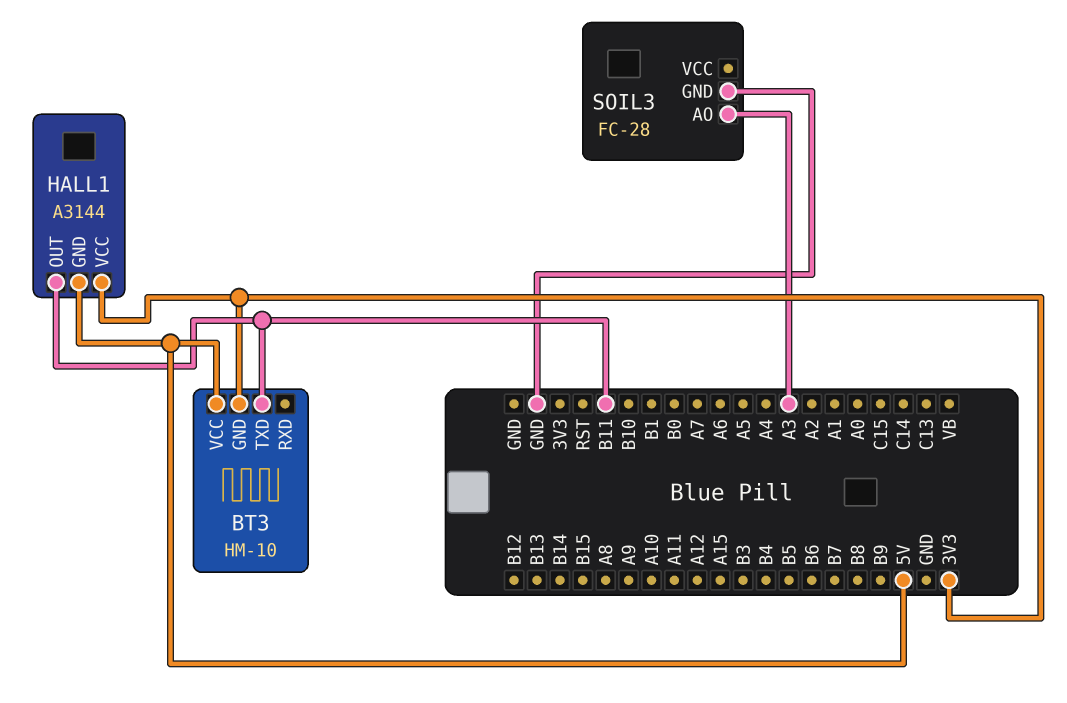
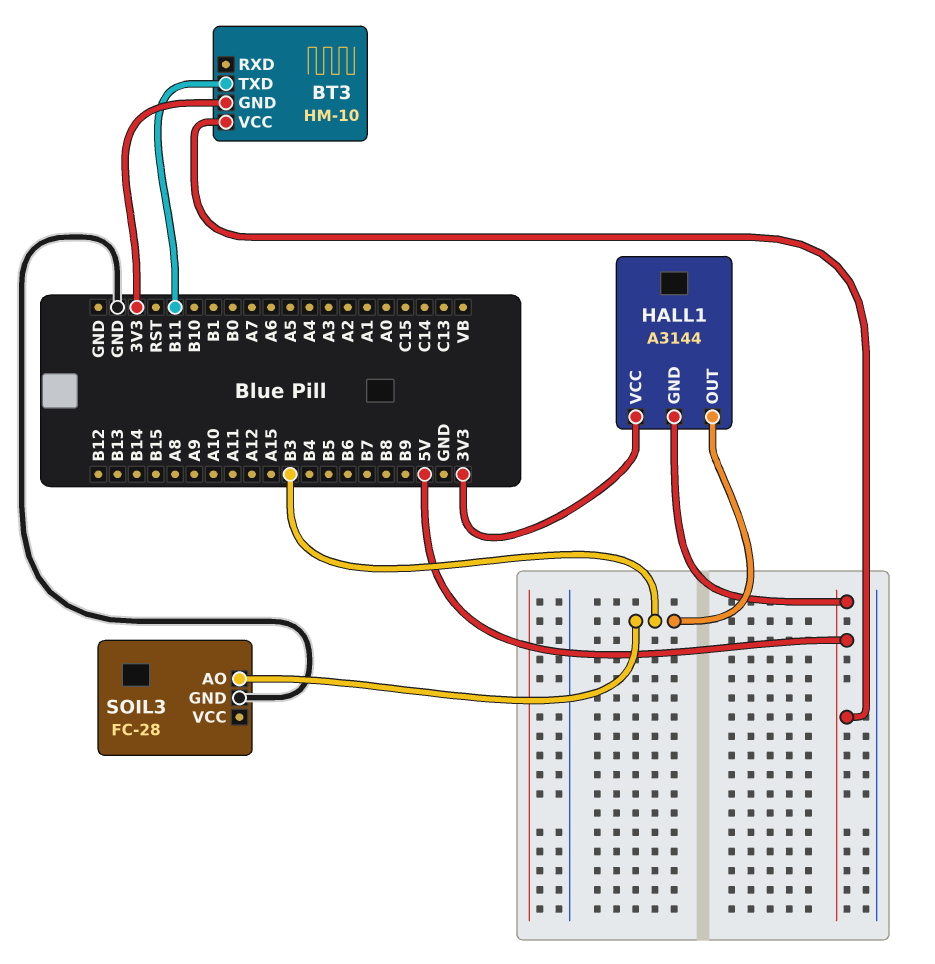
HALL1 pin OUT: B11 -> B3
SOIL3 pin AO: A3 -> B3

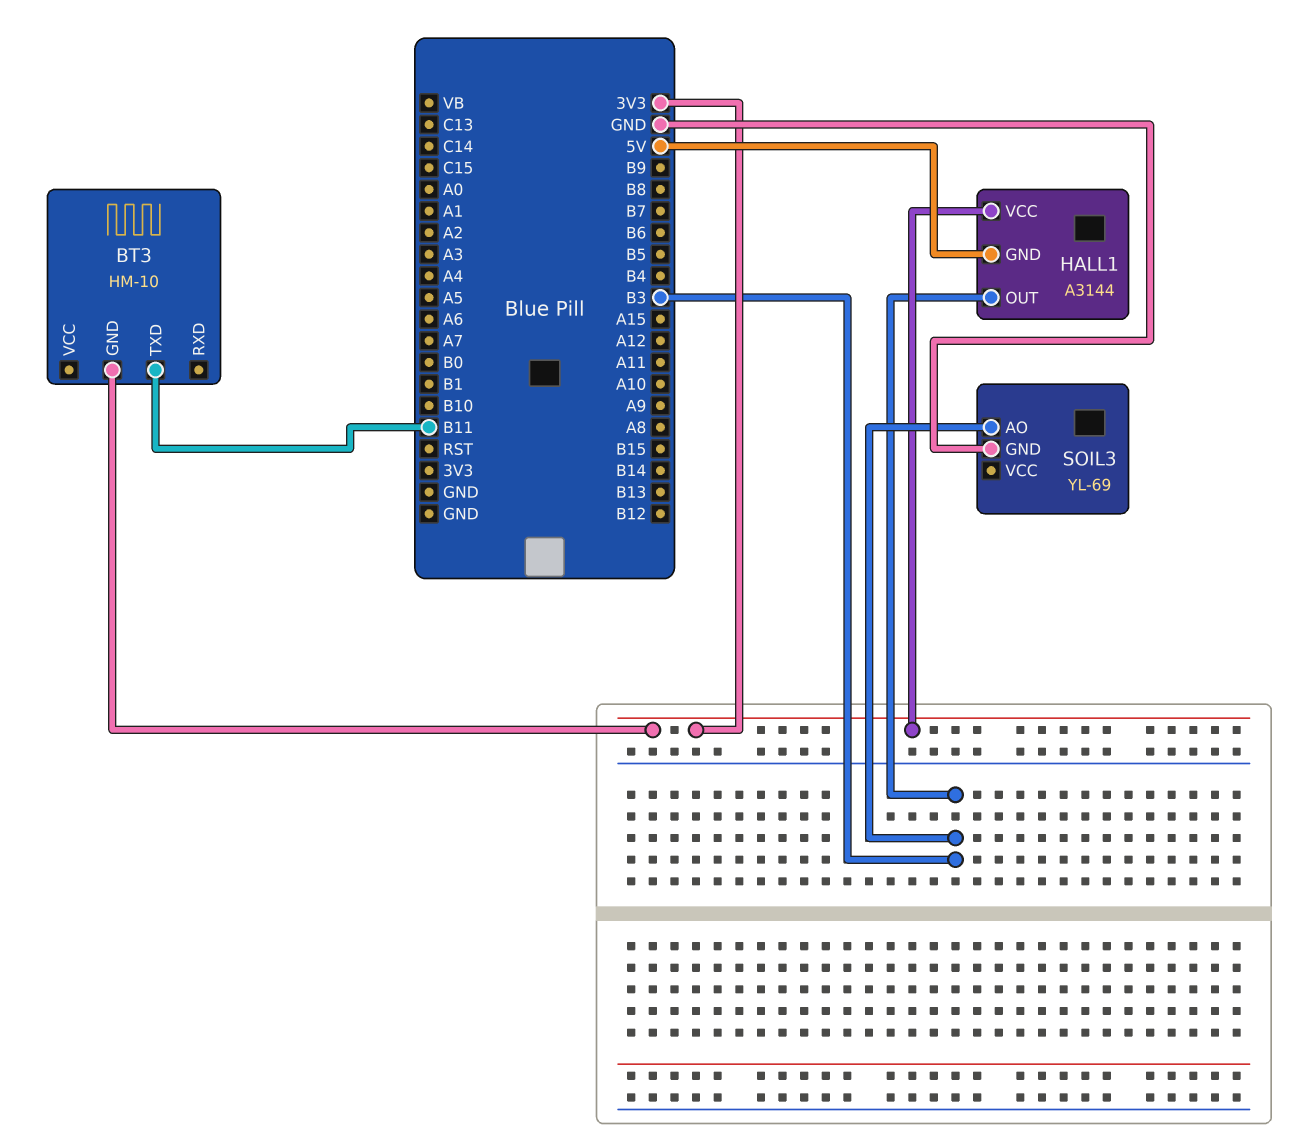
BT3 pin VCC: 5V -> none
SOIL3: FC-28 -> YL-69

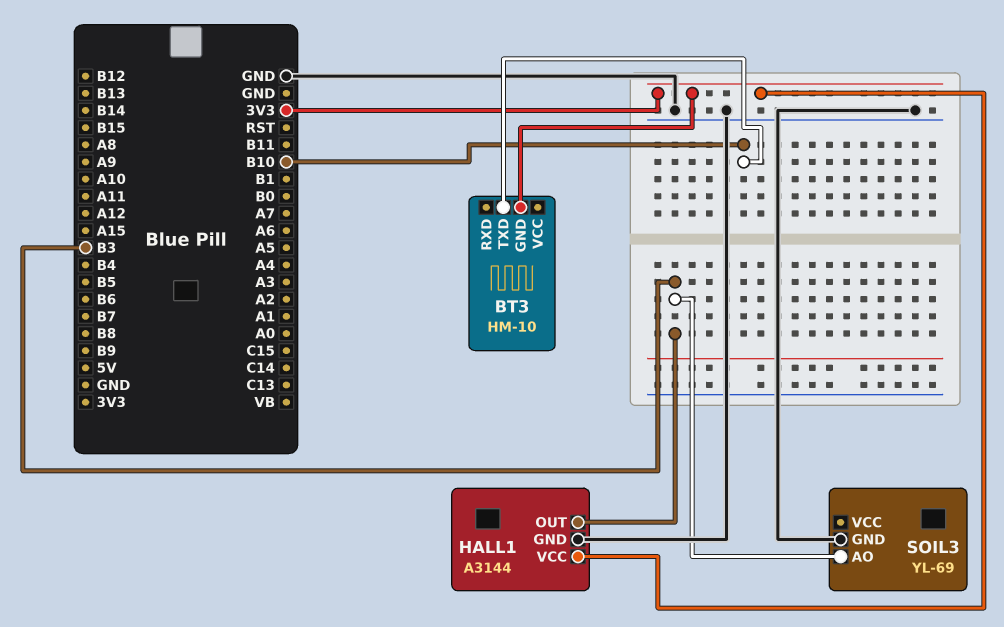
BT3 pin TXD: B11 -> B10
HALL1 pin GND: 5V -> GND

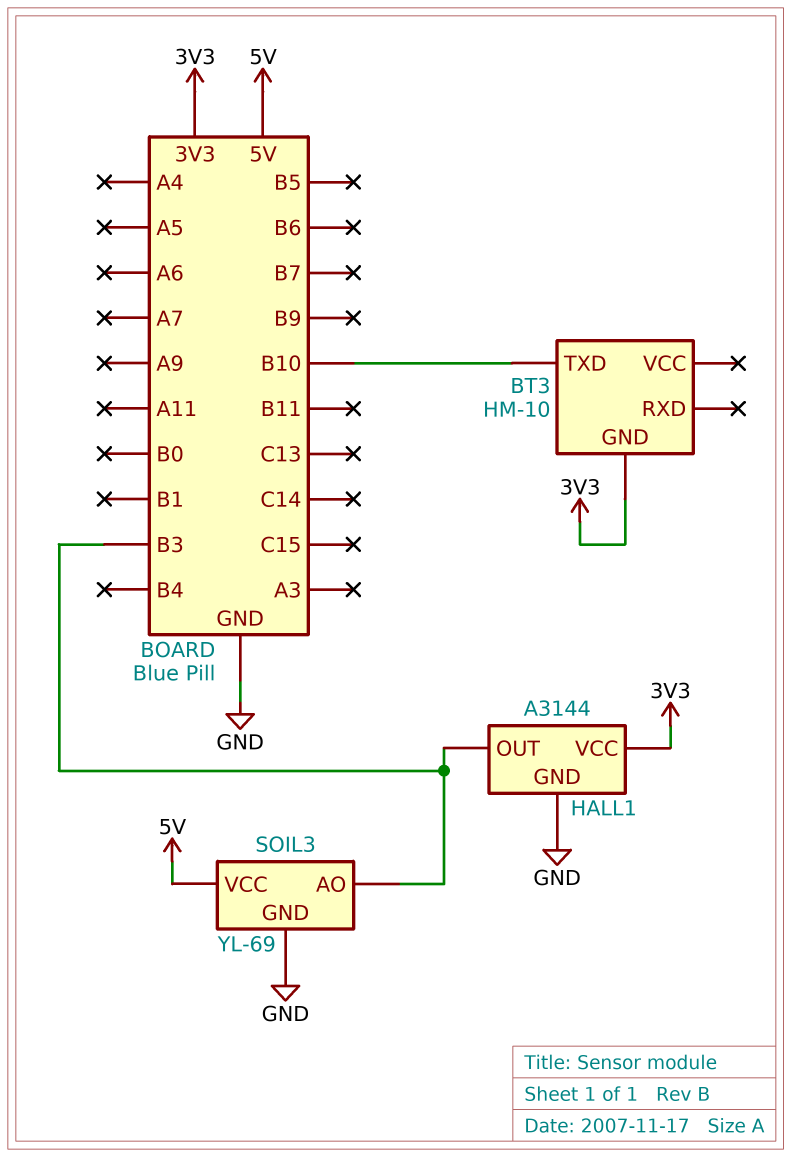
SOIL3 pin VCC: none -> 5V

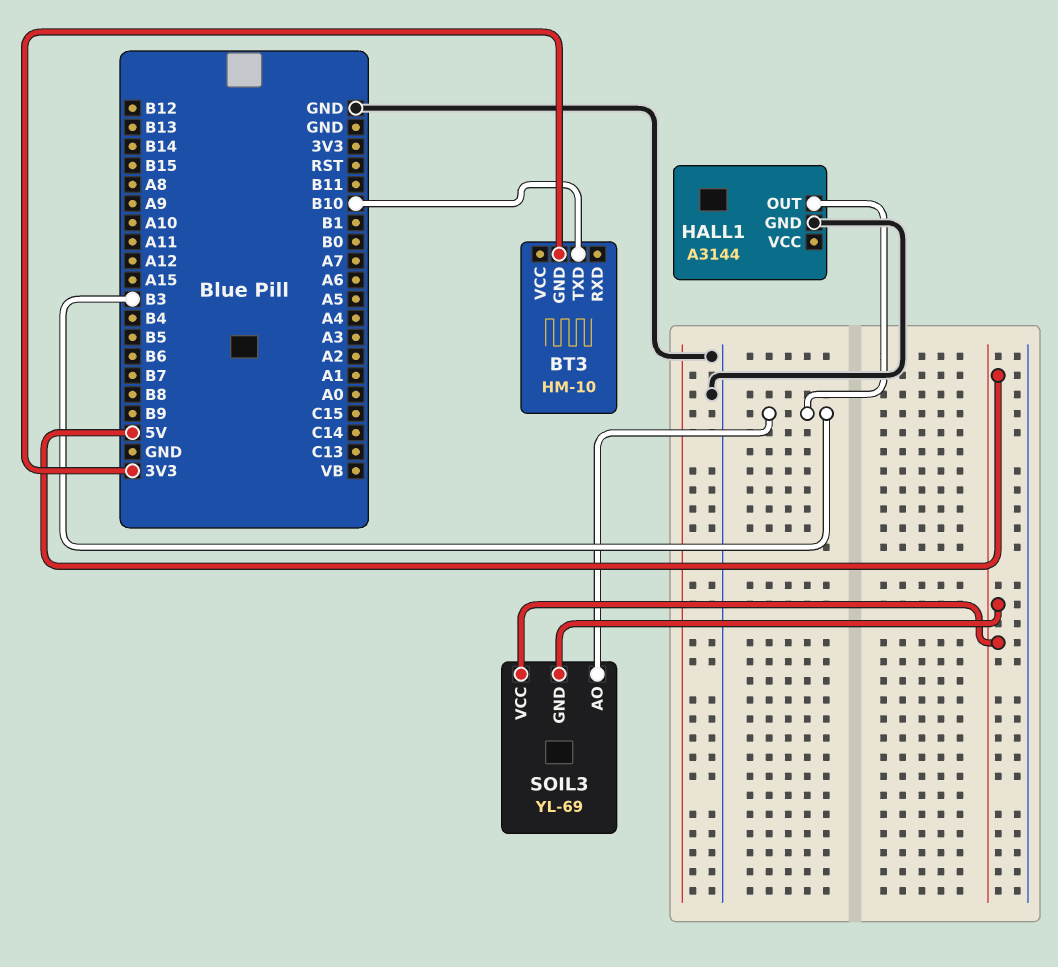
HALL1 pin VCC: 3V3 -> none
SOIL3 pin GND: GND -> 5V

